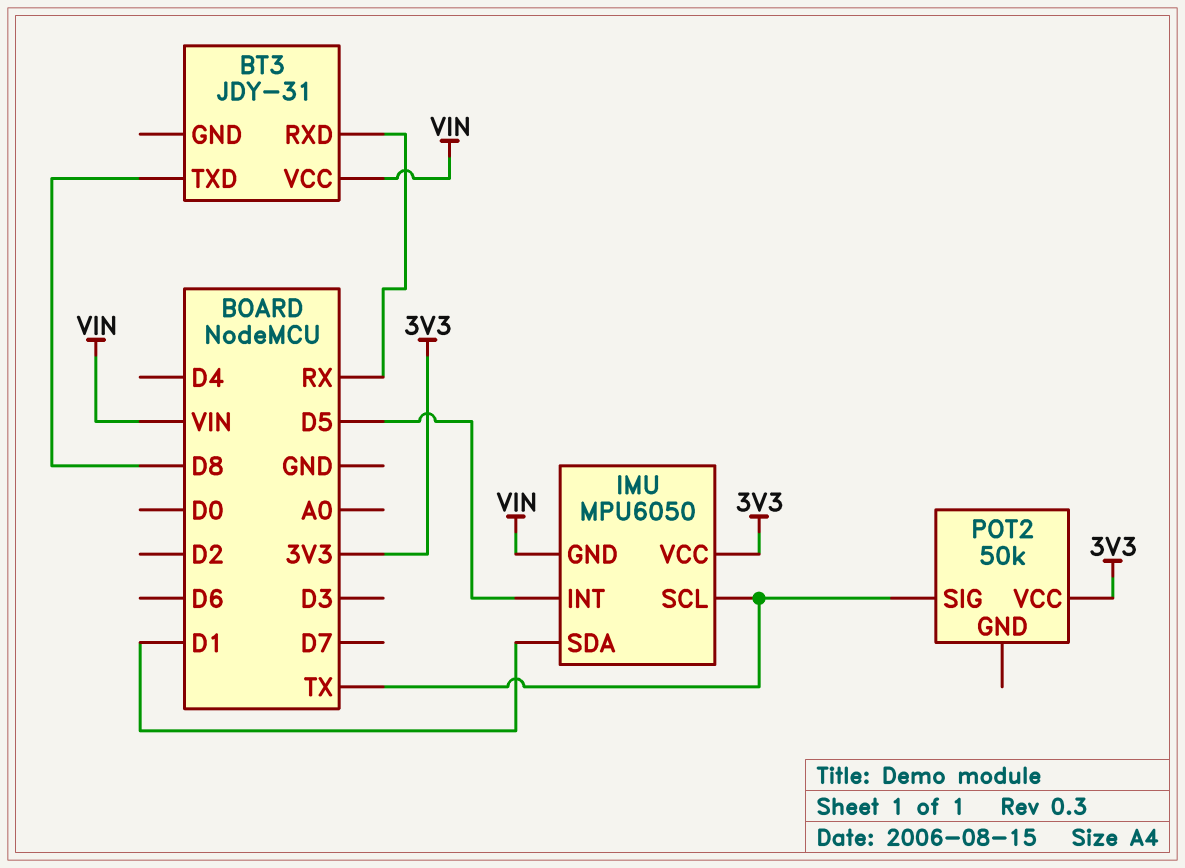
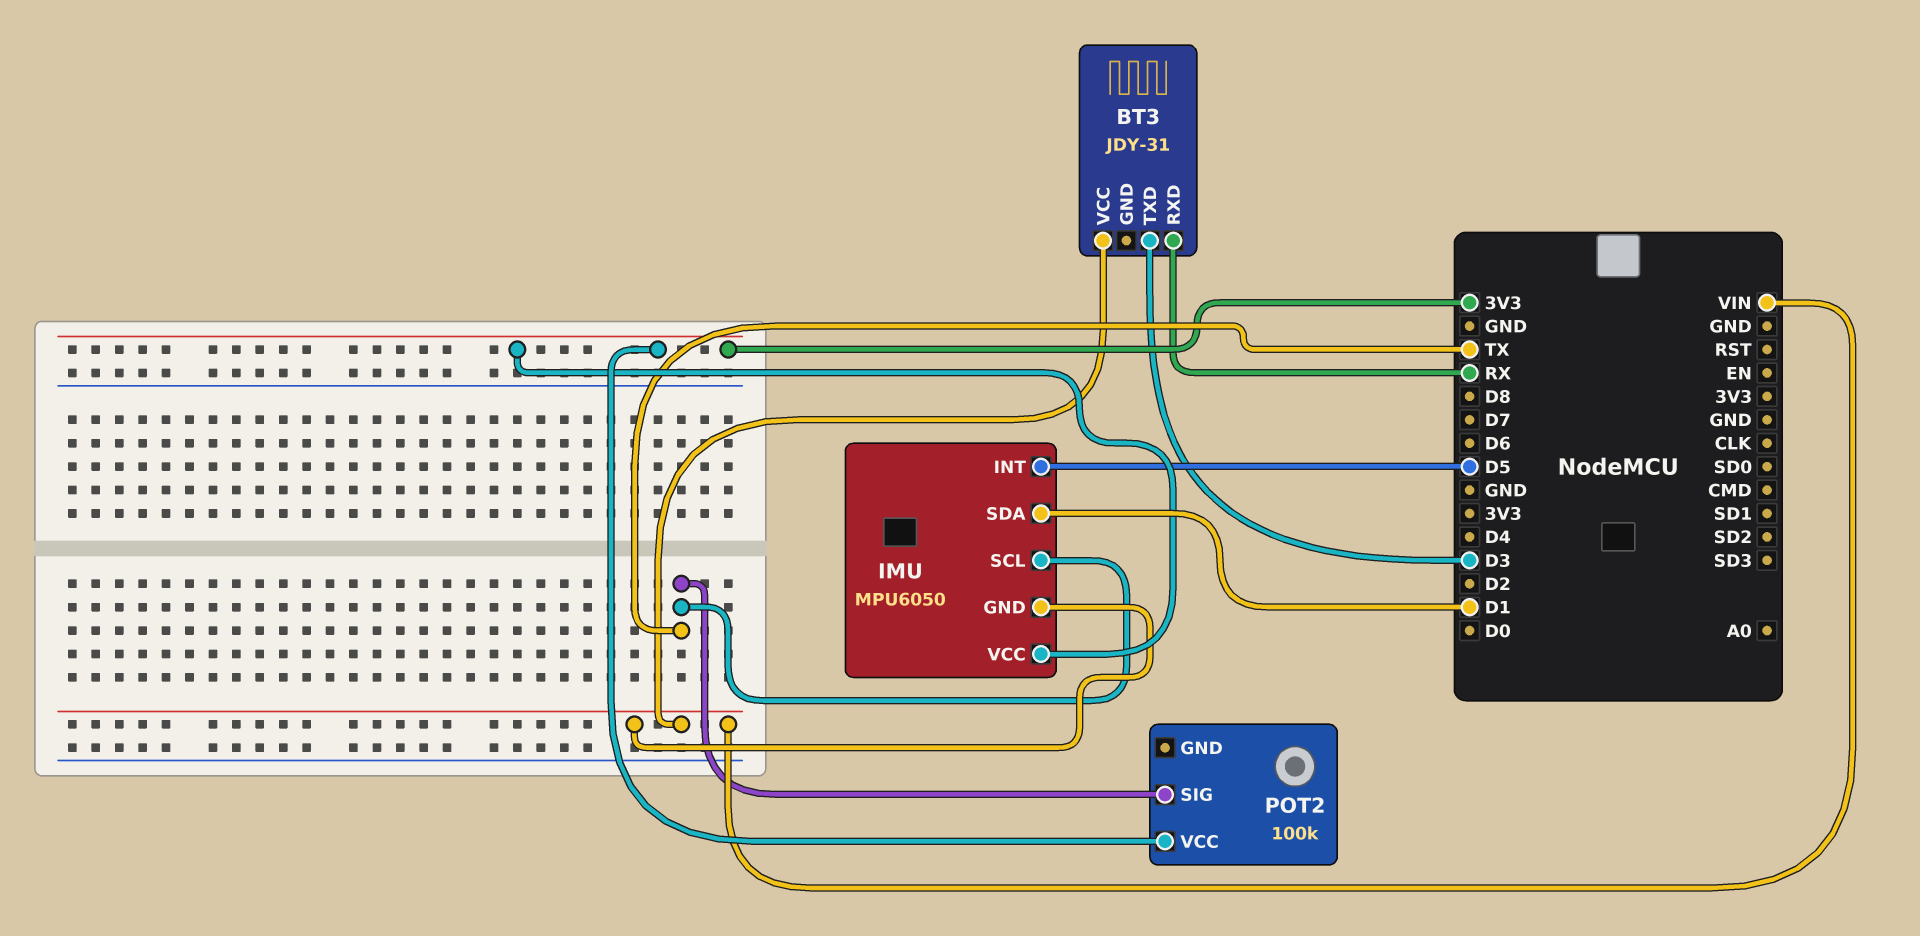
BT3 pin TXD: D8 -> D3
POT2: 50k -> 100k

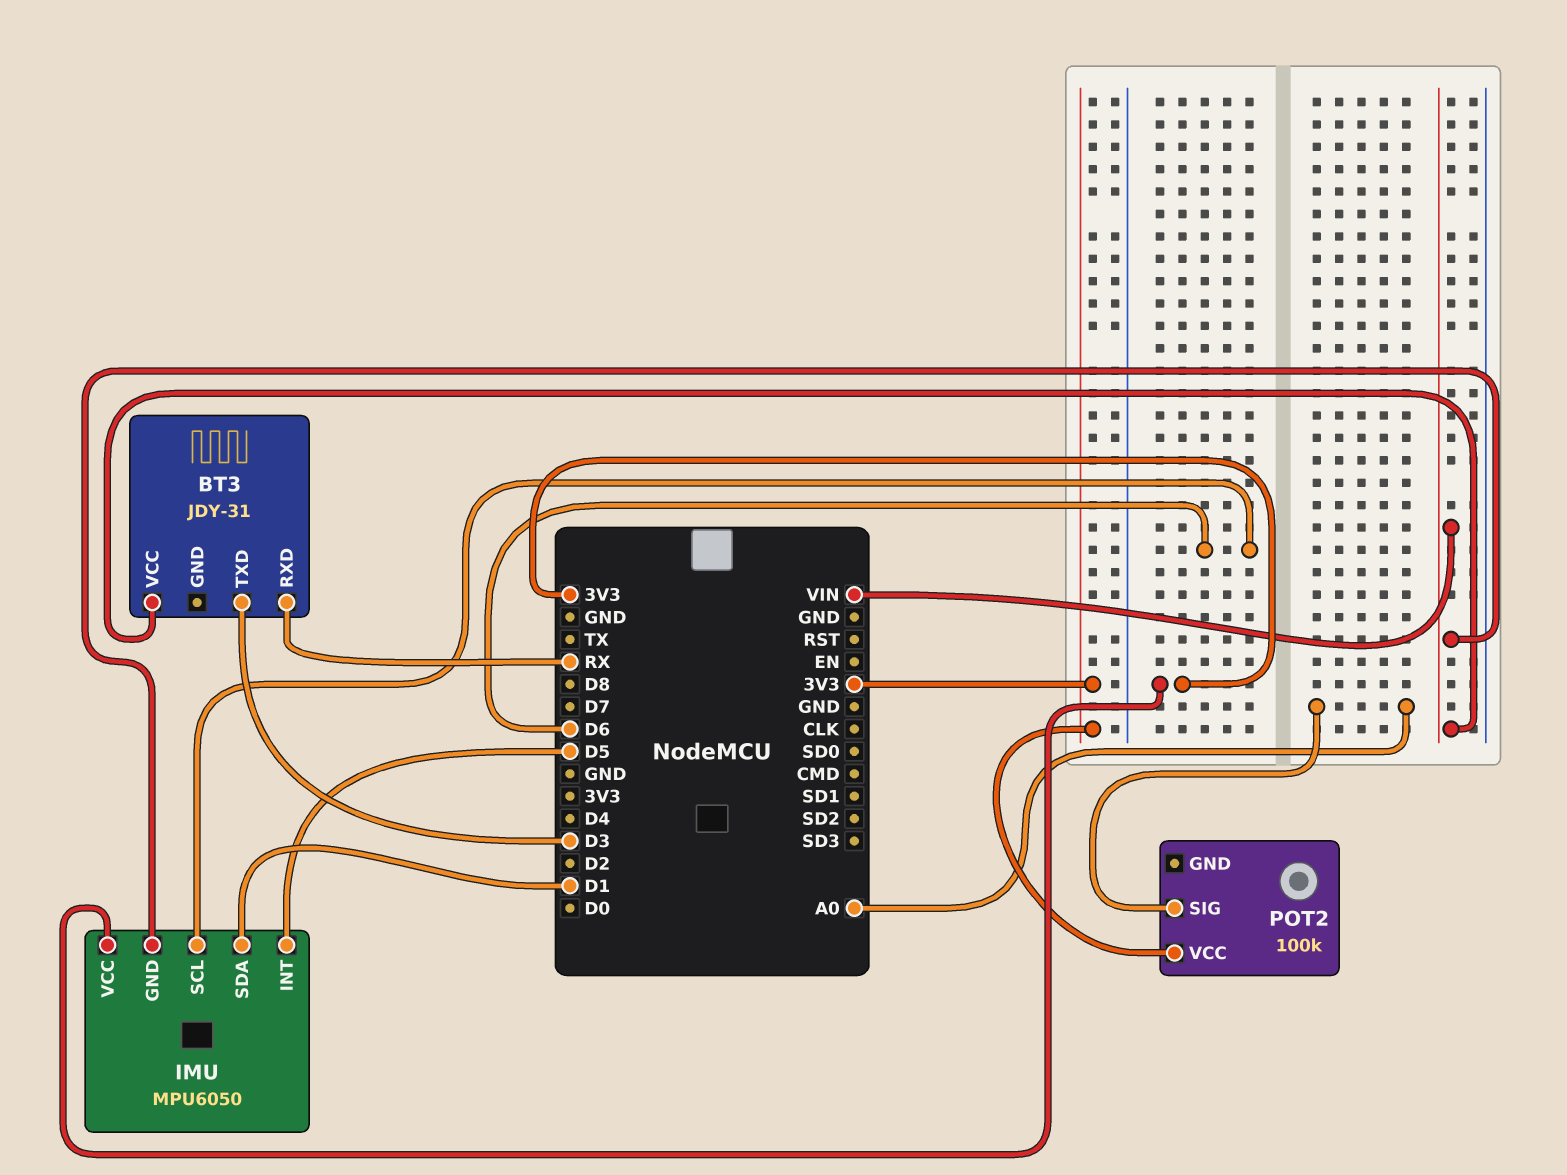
IMU pin SCL: TX -> D6
POT2 pin SIG: TX -> A0

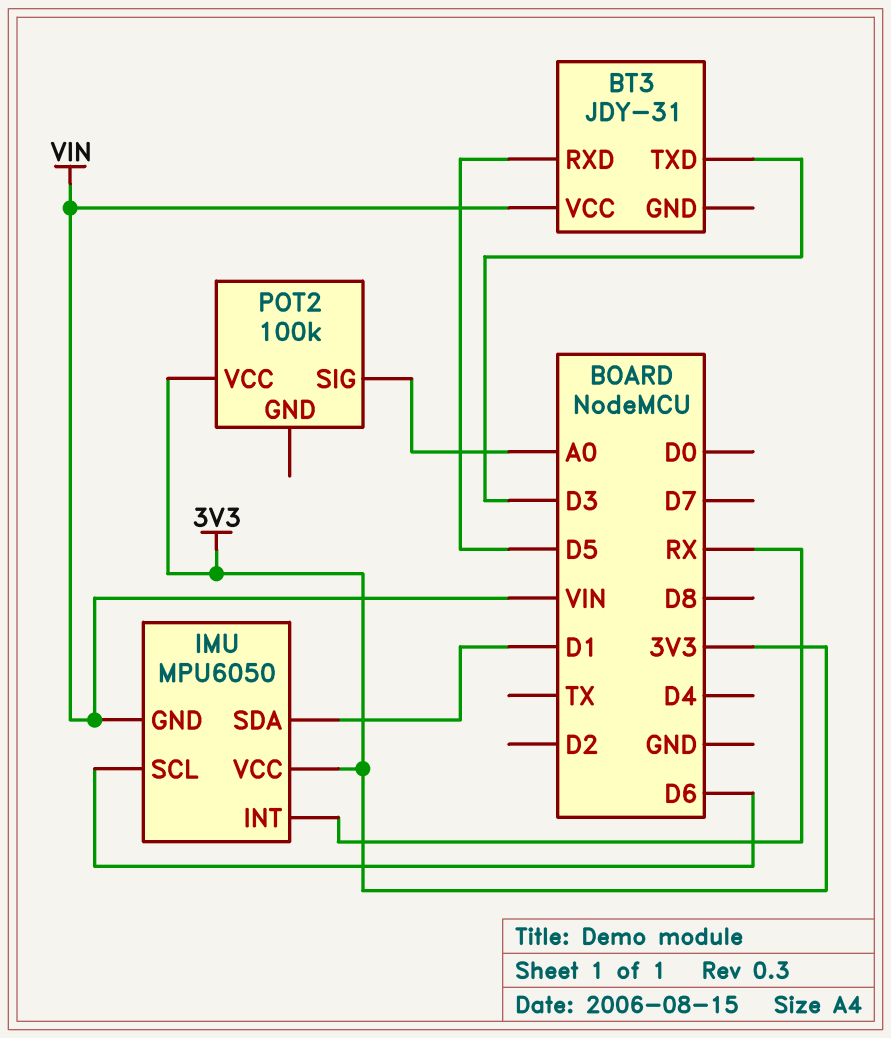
BT3 pin RXD: RX -> D5
IMU pin INT: D5 -> RX

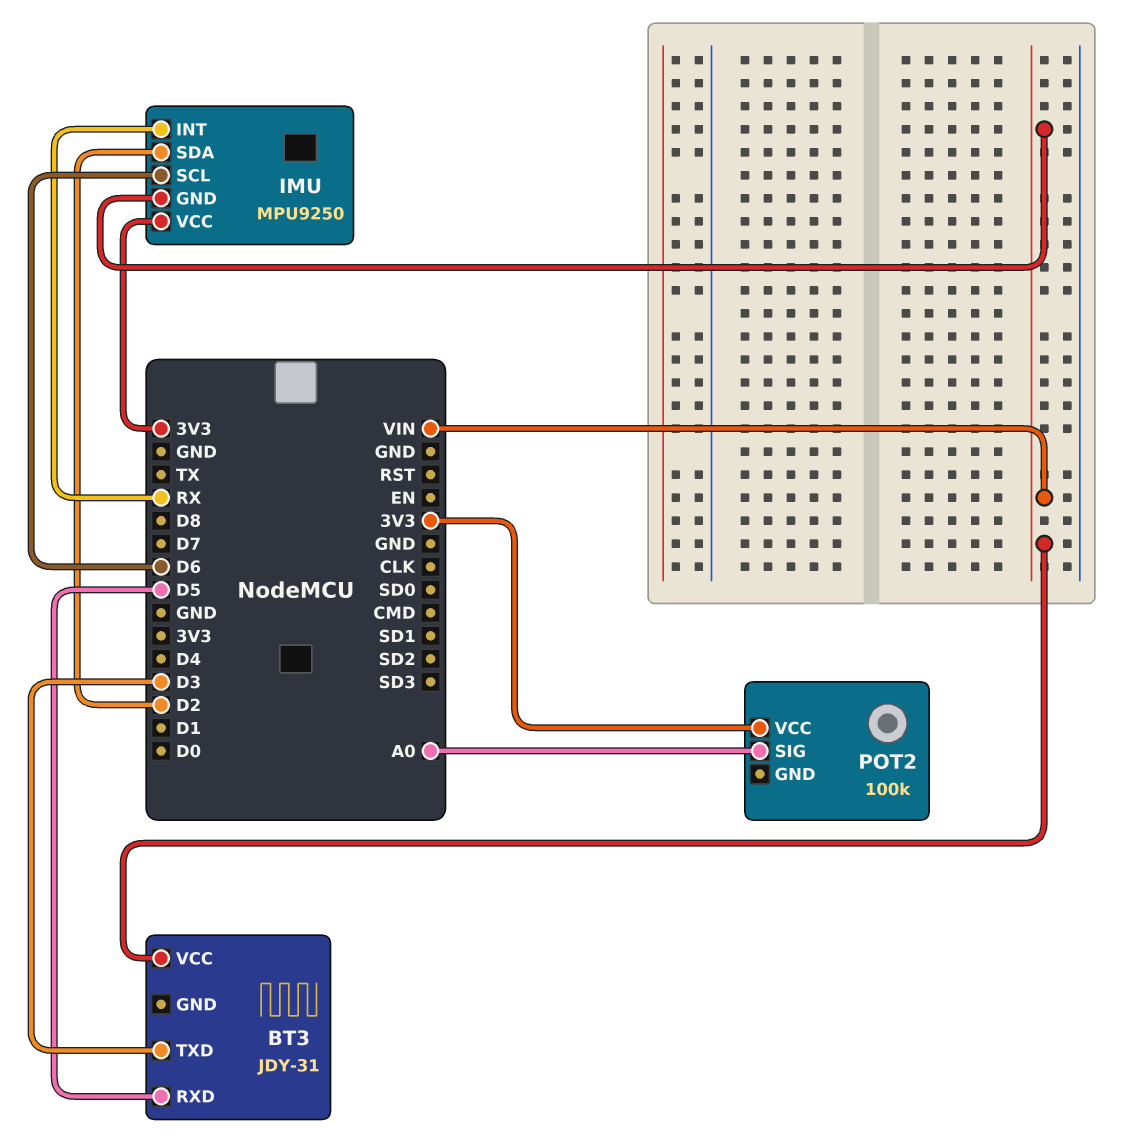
IMU: MPU6050 -> MPU9250
IMU pin SDA: D1 -> D2

